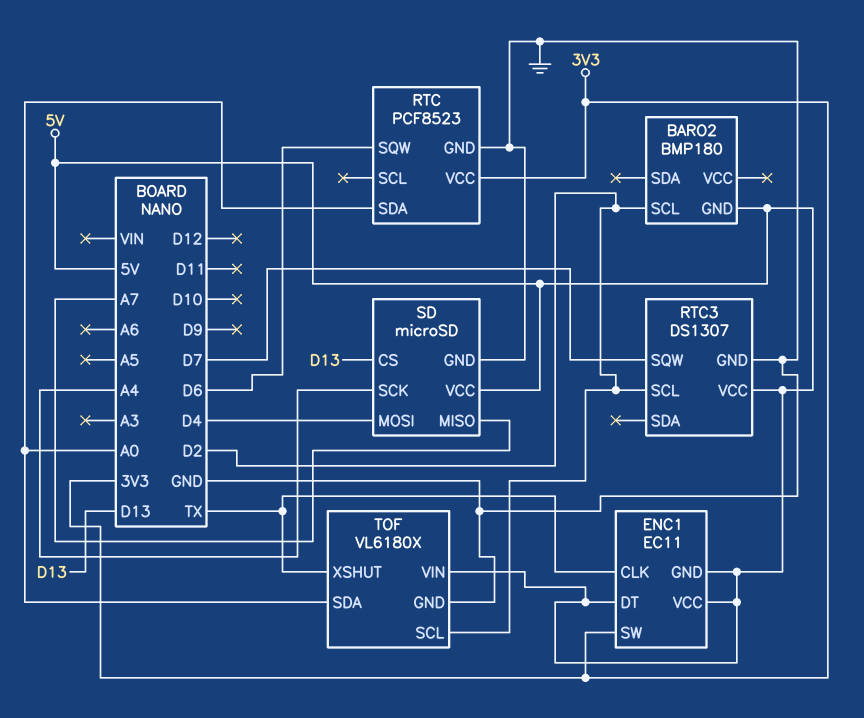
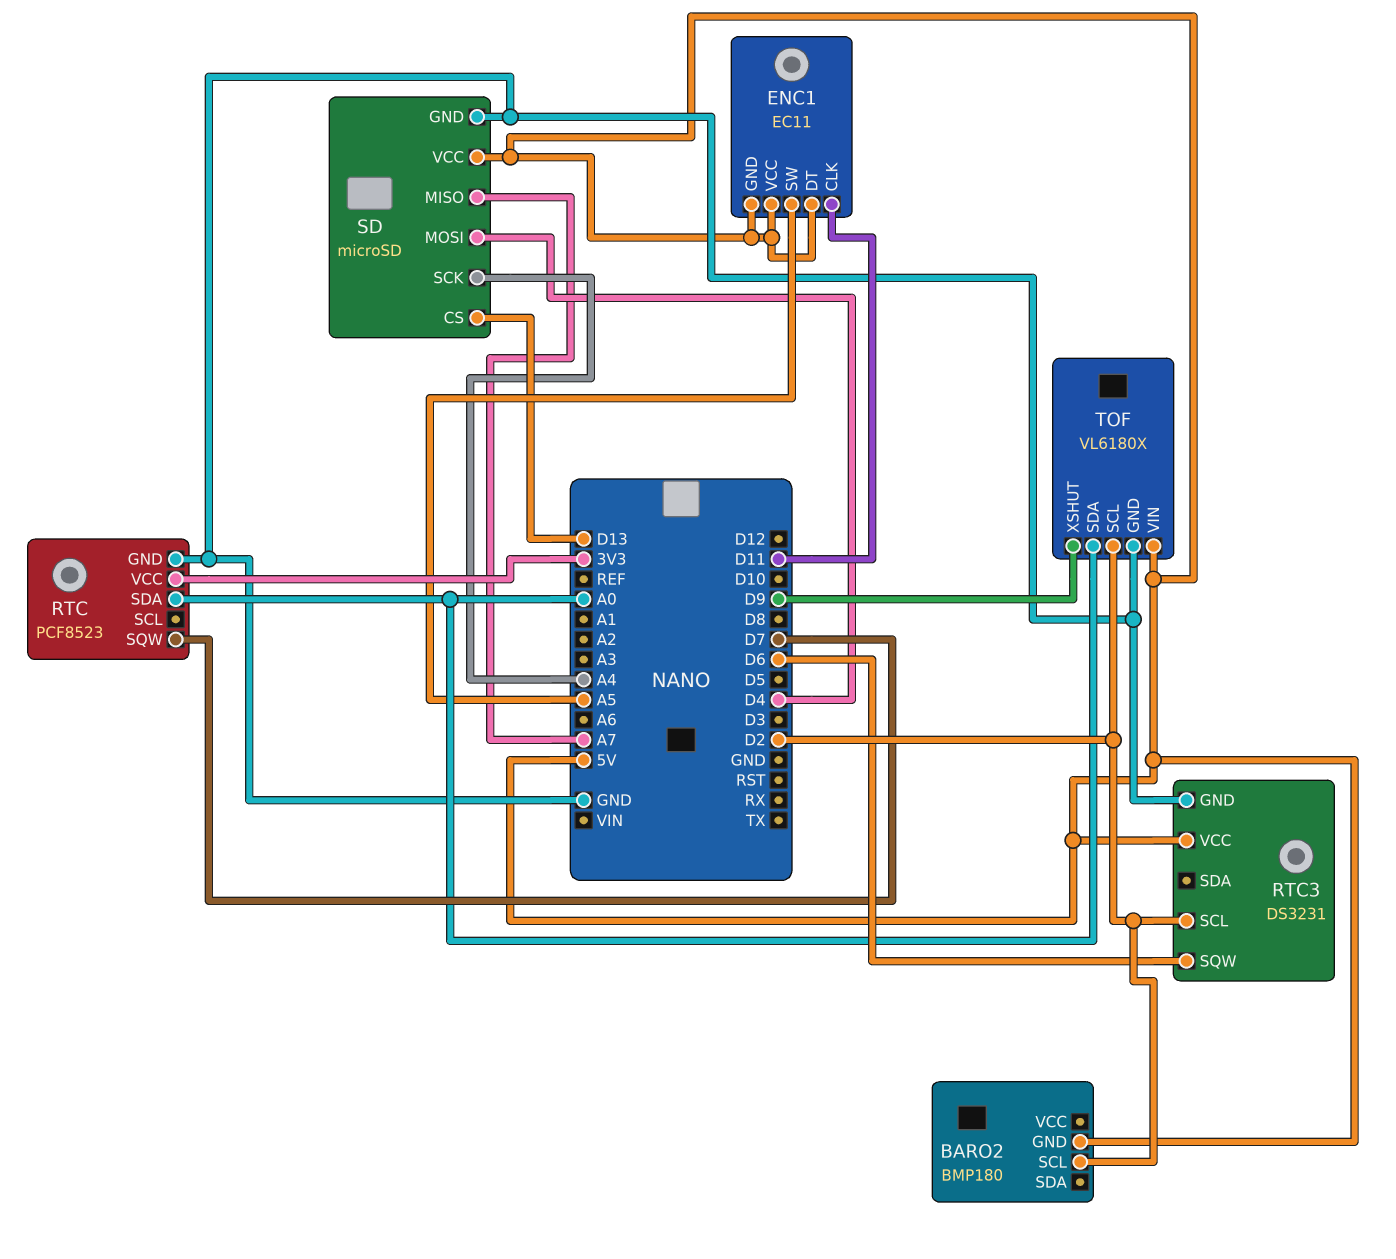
ENC1 pin CLK: TX -> D11
ENC1 pin SW: 3V3 -> A5
RTC pin SQW: D6 -> D7
RTC3: DS1307 -> DS3231
RTC3 pin SQW: D7 -> D6
TOF pin XSHUT: TX -> D9

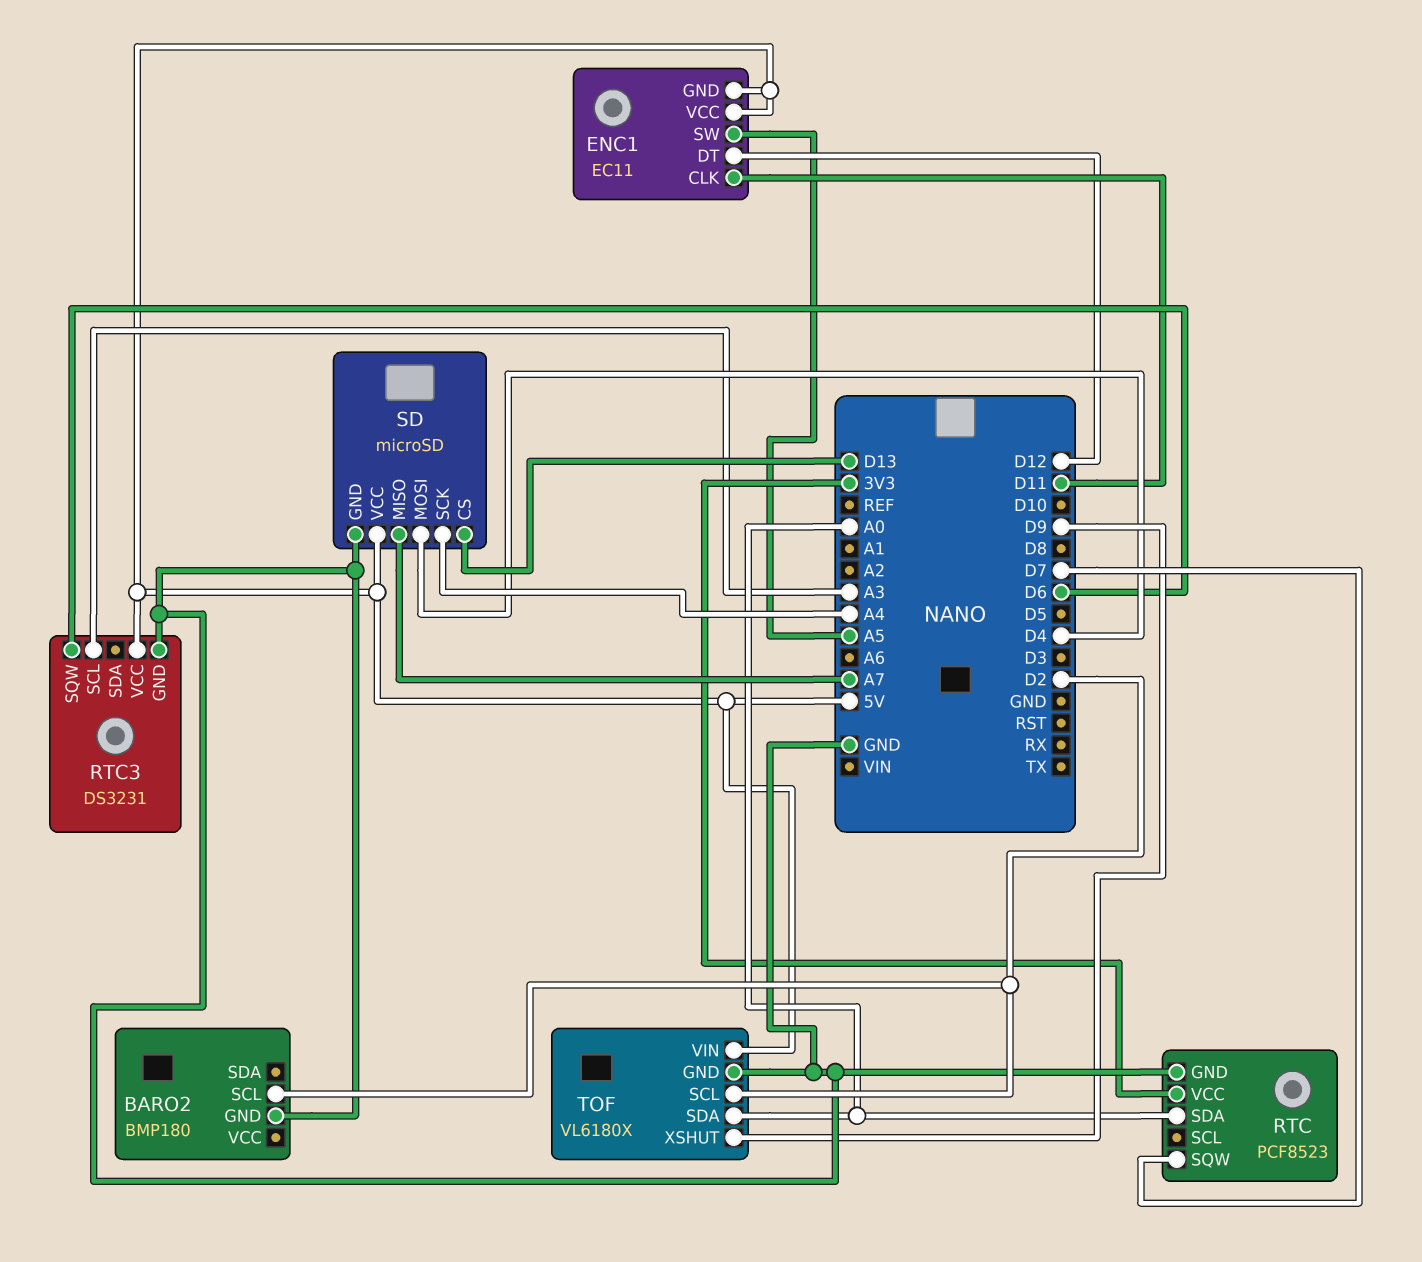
BARO2 pin GND: 5V -> GND
ENC1 pin DT: 5V -> D12
RTC3 pin SCL: D2 -> A3

